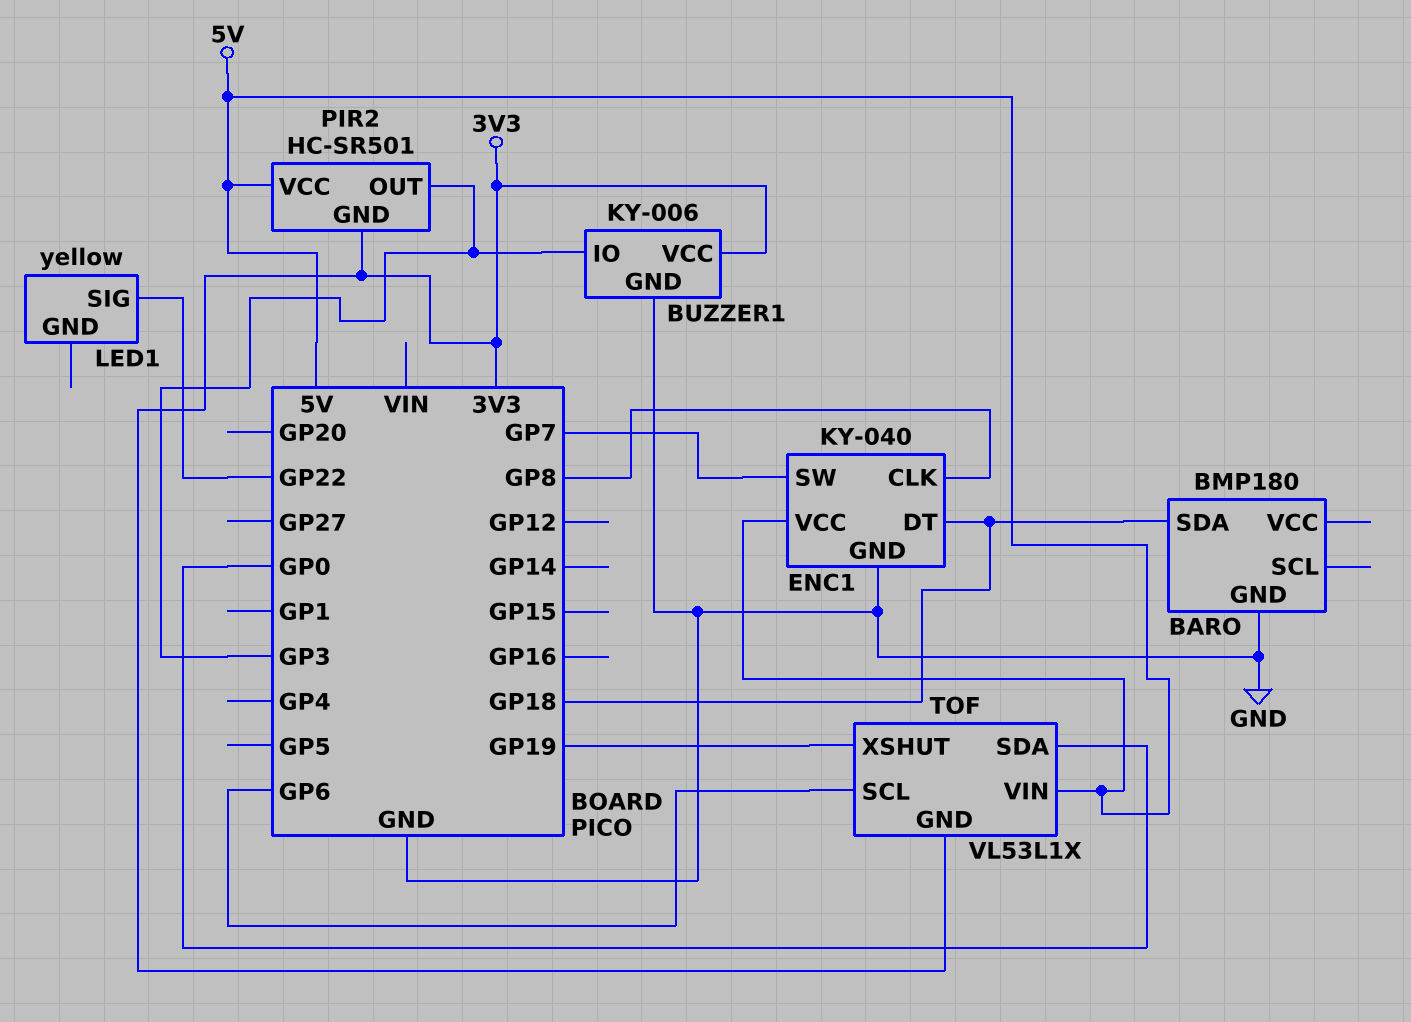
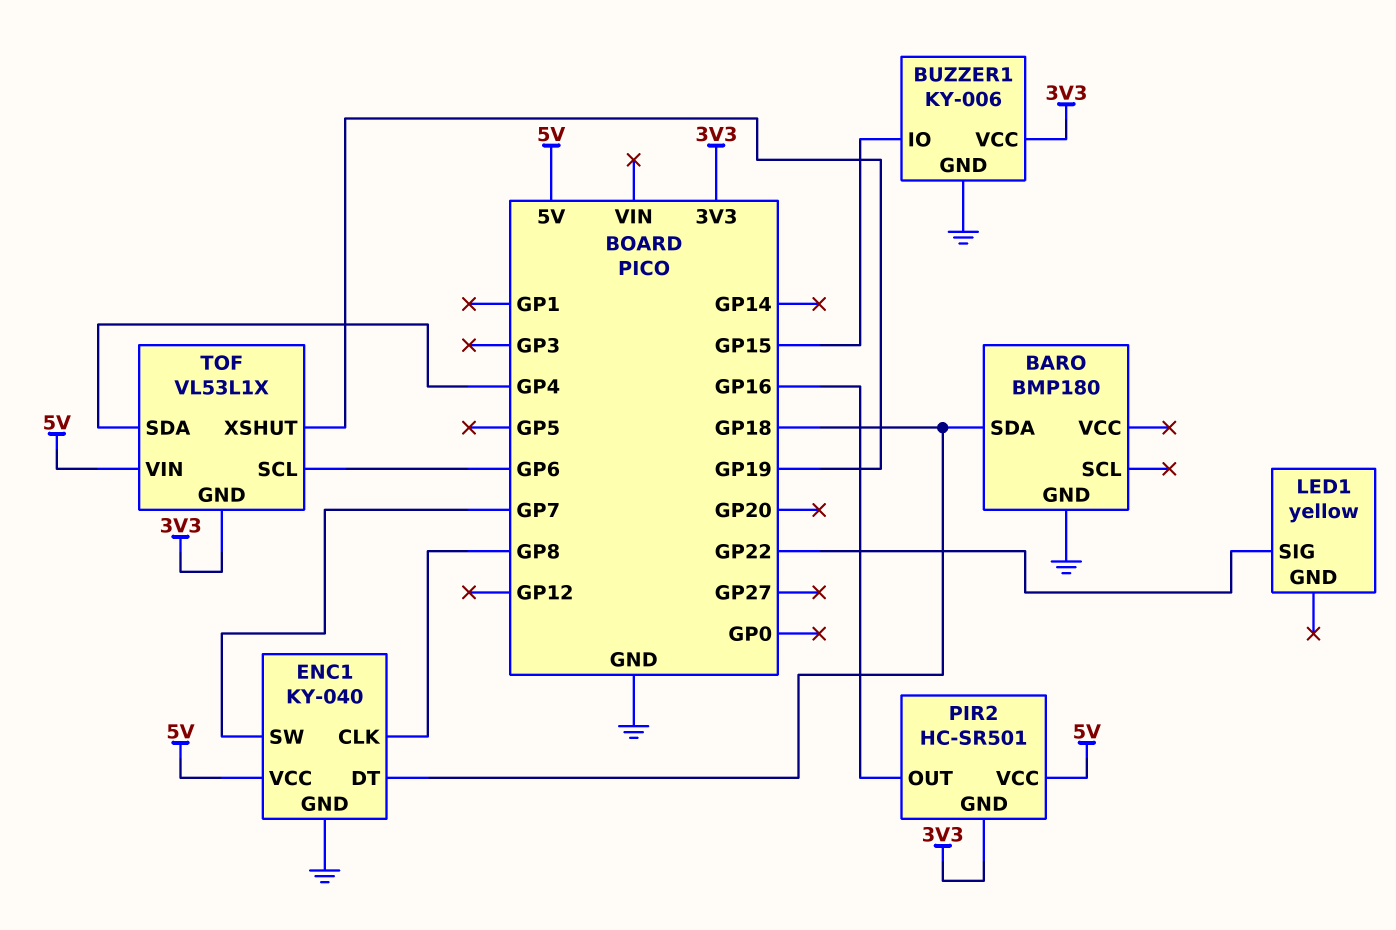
BUZZER1 pin IO: GP3 -> GP15
PIR2 pin OUT: GP3 -> GP16
TOF pin SDA: GP0 -> GP4

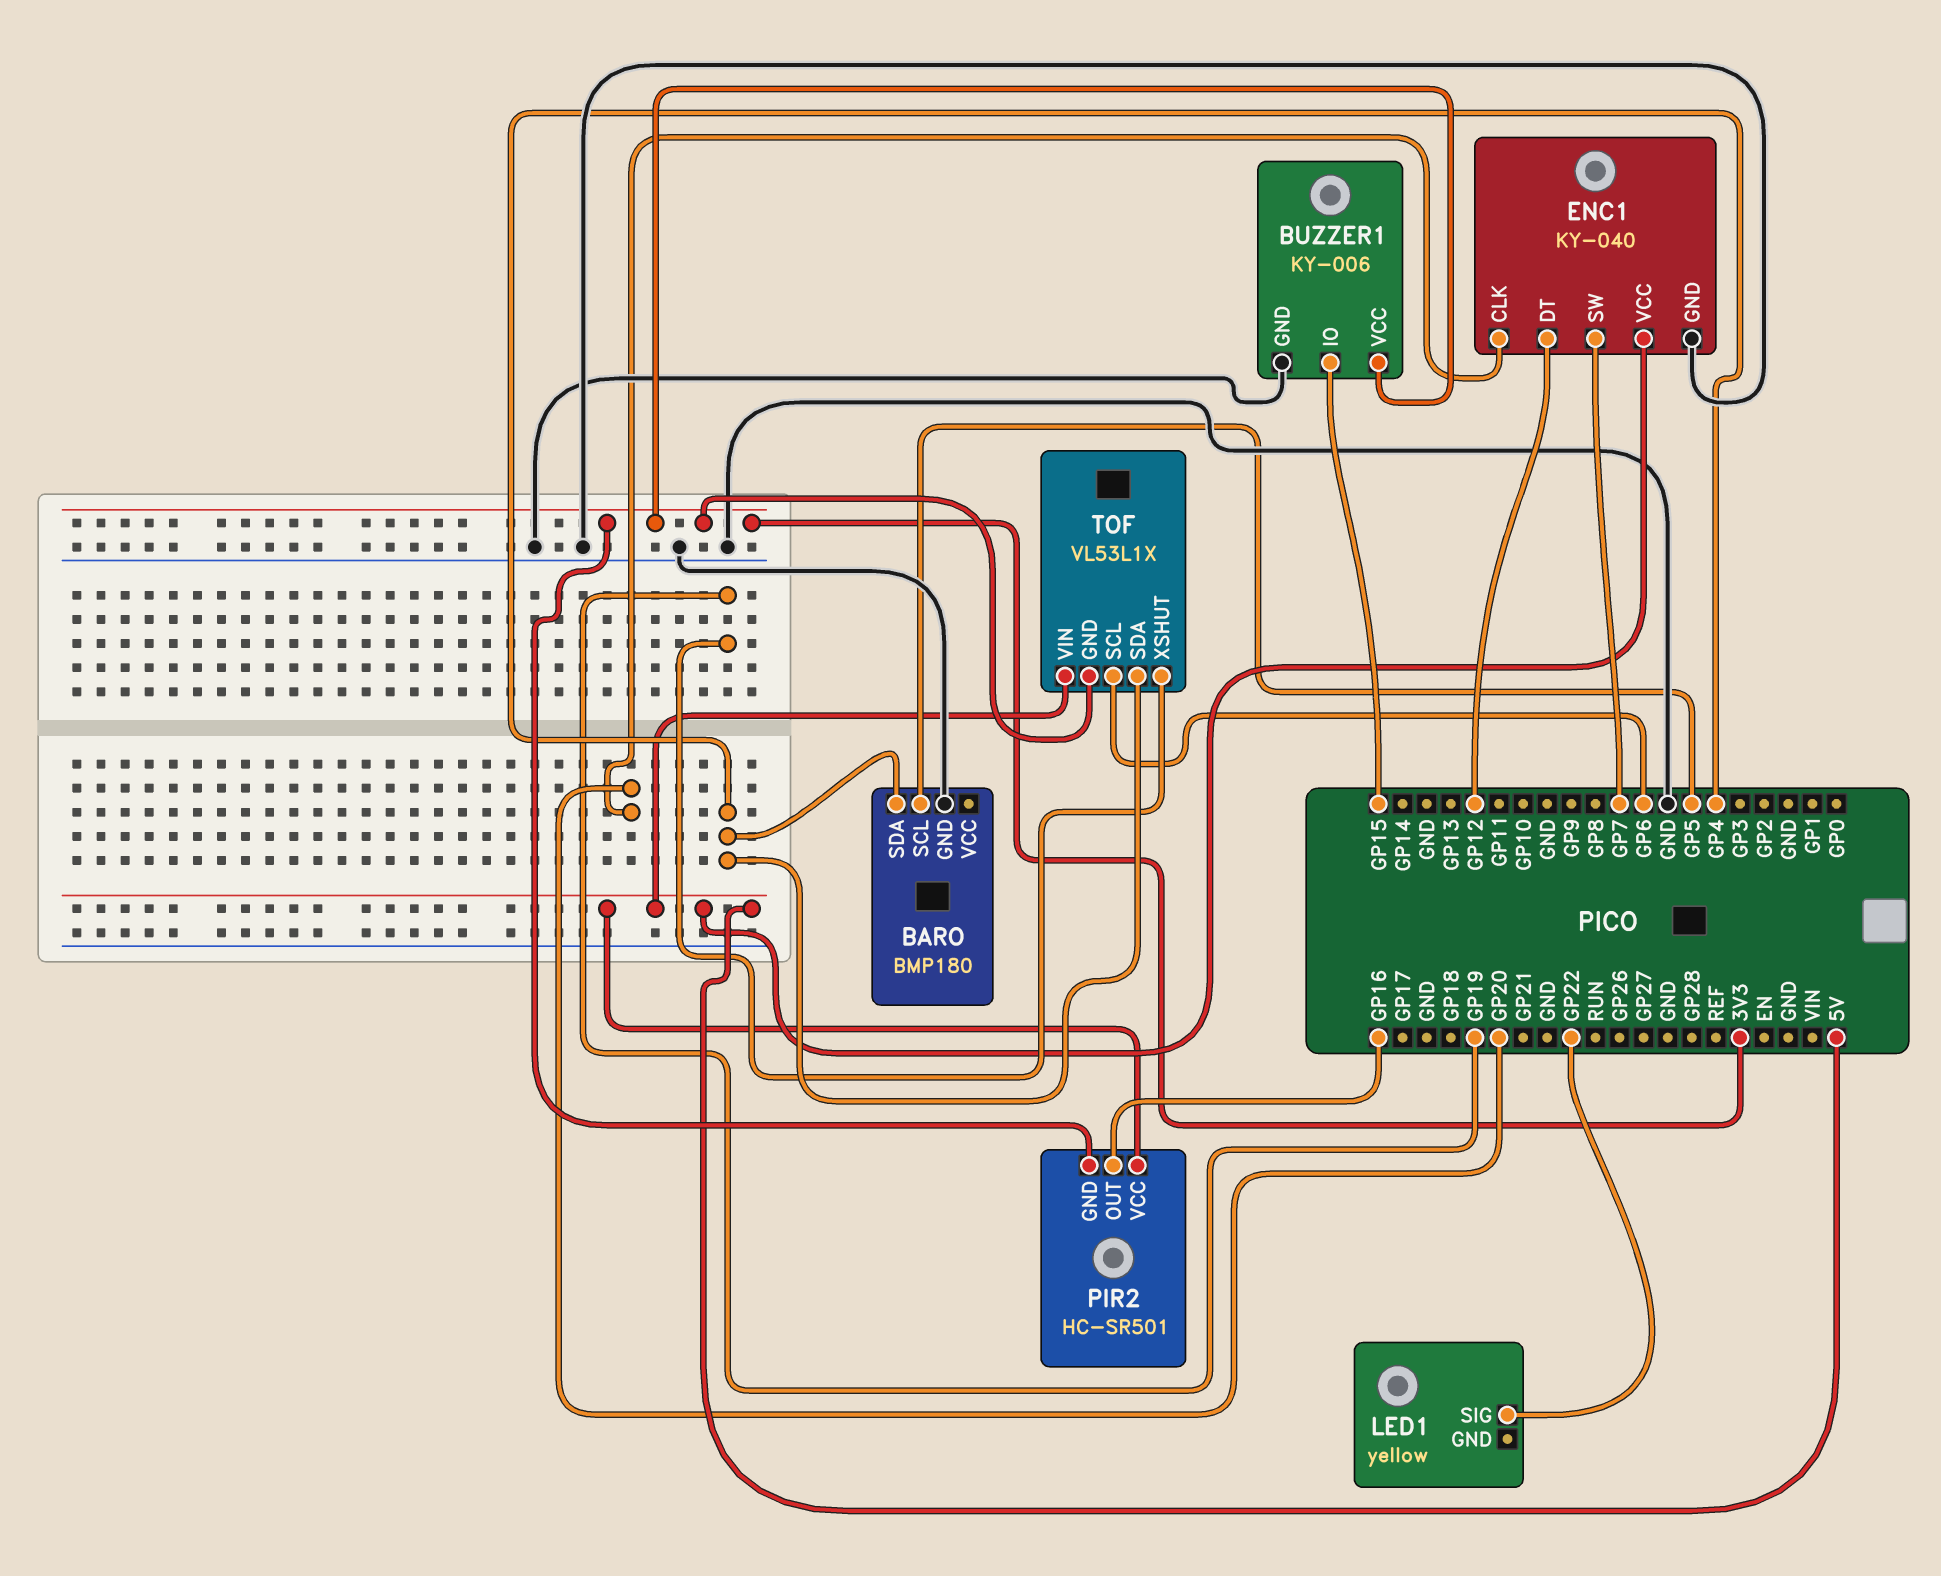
BARO pin SCL: none -> GP5
BARO pin SDA: GP18 -> GP4
ENC1 pin CLK: GP8 -> GP20
ENC1 pin DT: GP18 -> GP12

